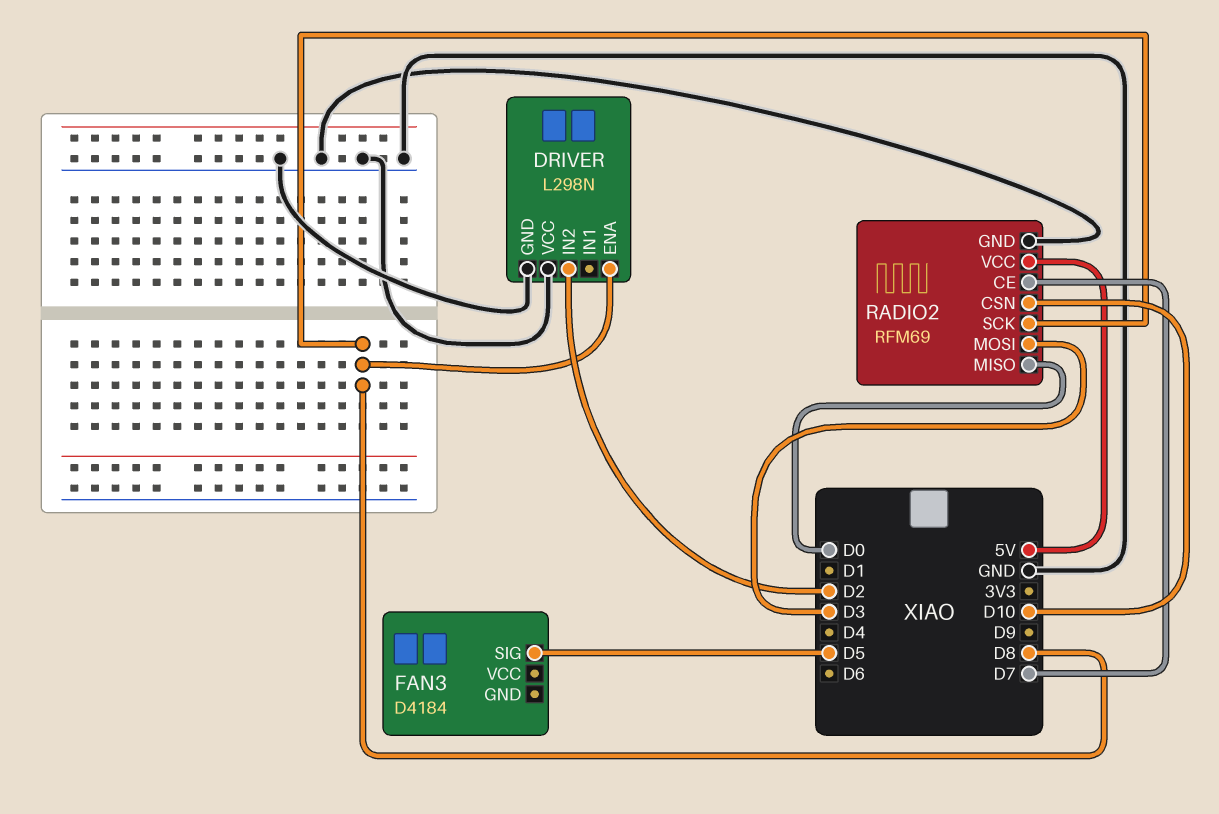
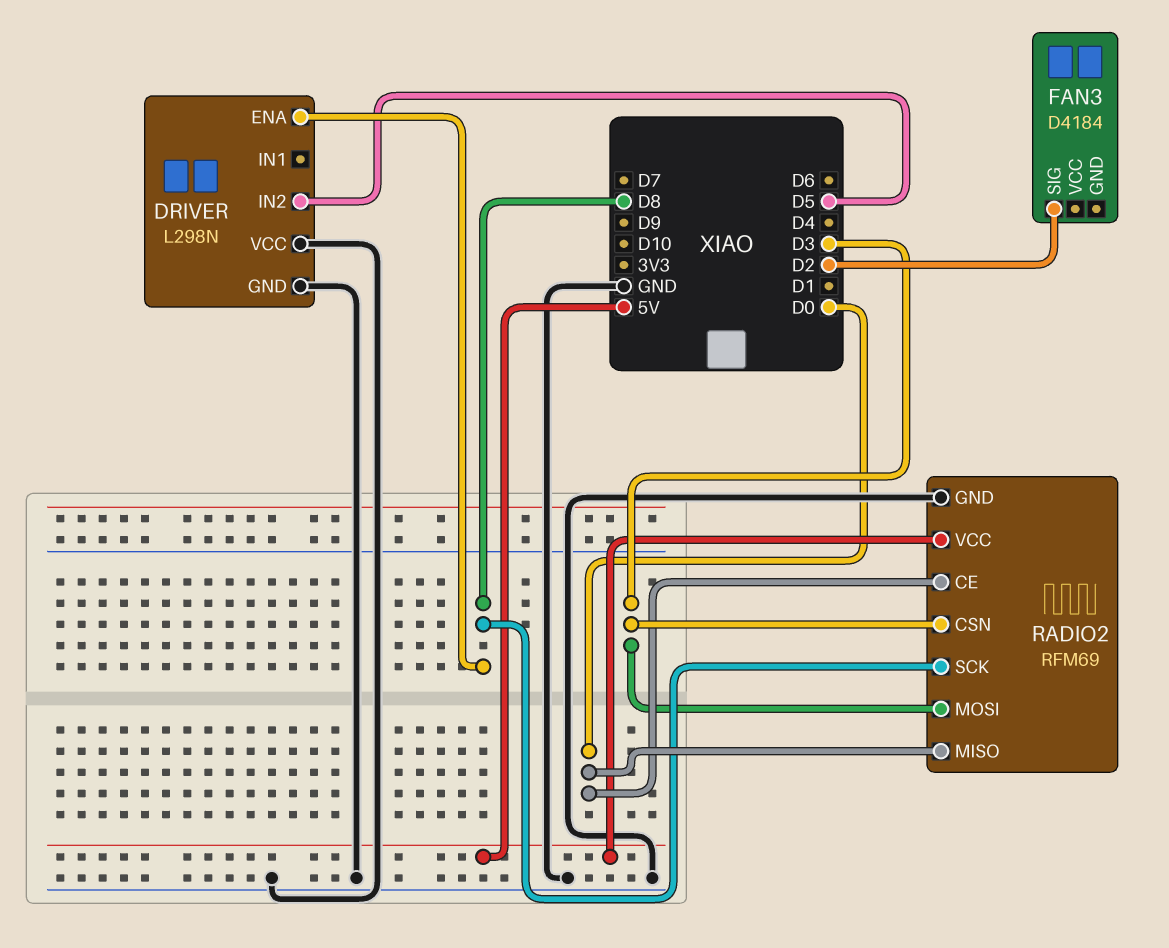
DRIVER pin IN2: D2 -> D5
FAN3 pin SIG: D5 -> D2
RADIO2 pin CE: D7 -> D0
RADIO2 pin CSN: D10 -> D3

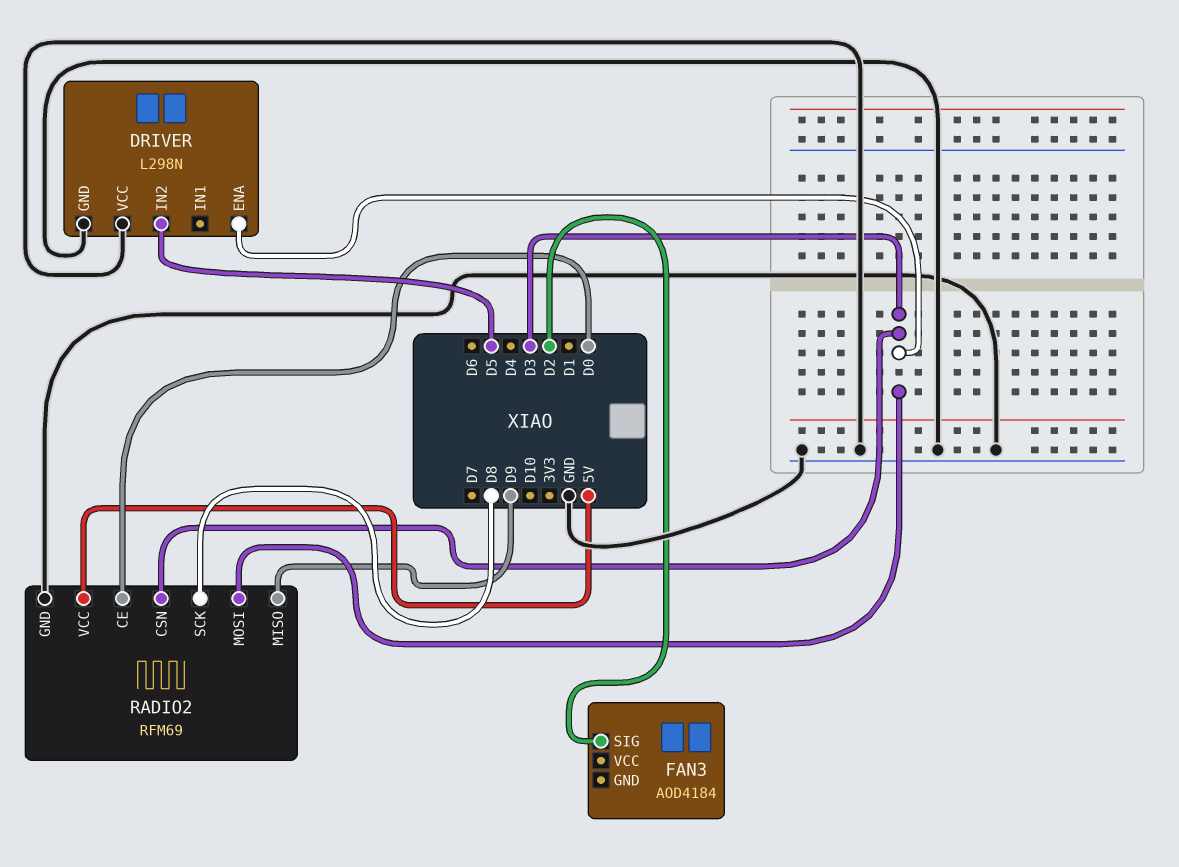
DRIVER pin ENA: D8 -> D3
FAN3: D4184 -> AOD4184
RADIO2 pin MISO: D0 -> D9

